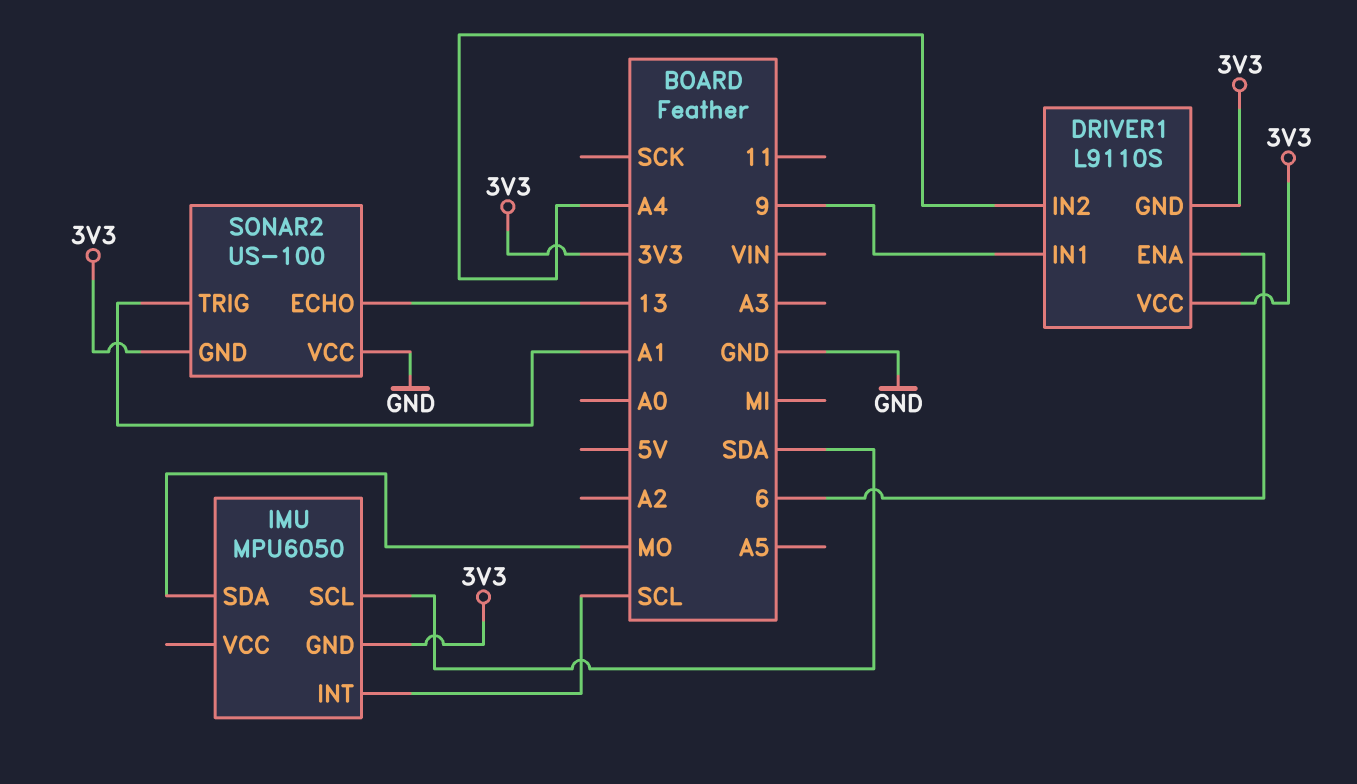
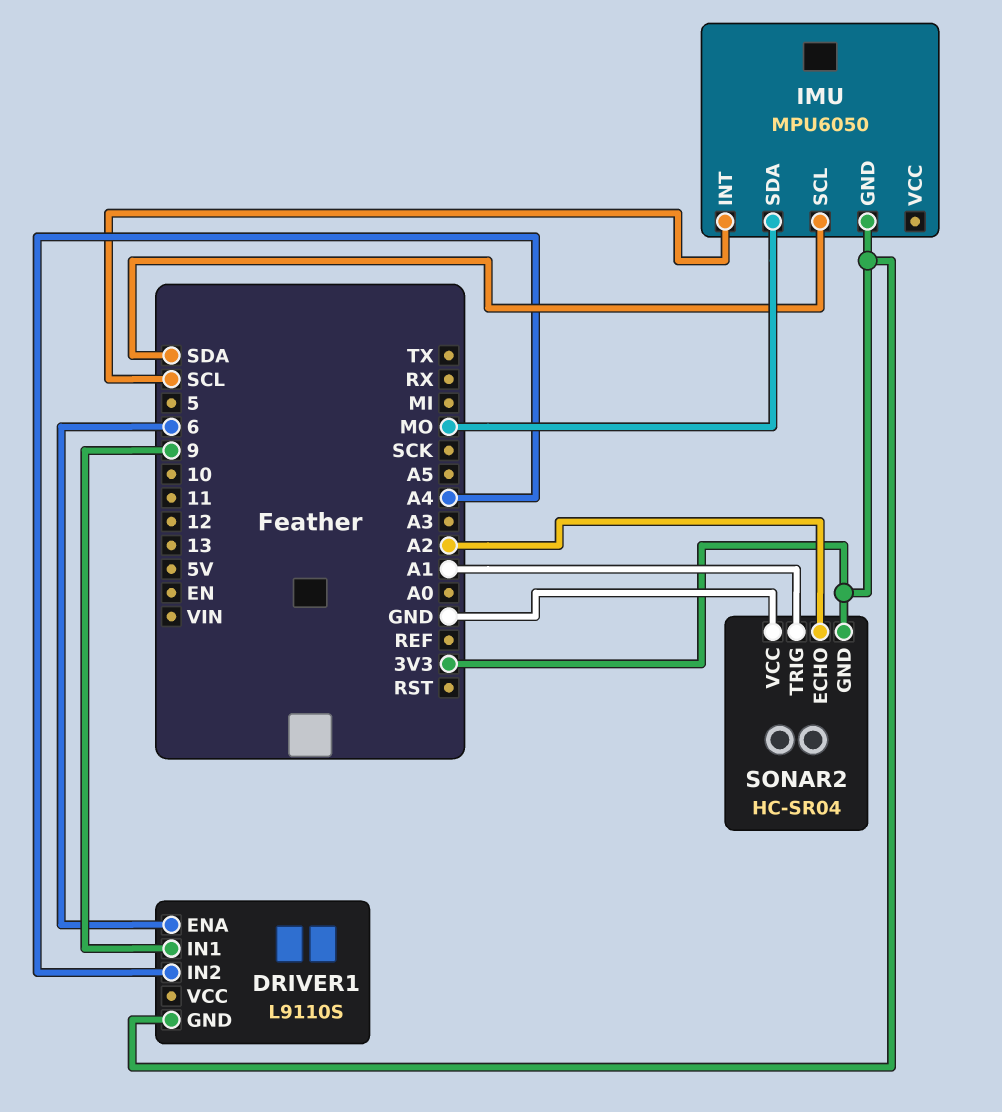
DRIVER1 pin VCC: 3V3 -> none
SONAR2: US-100 -> HC-SR04
SONAR2 pin ECHO: 13 -> A2

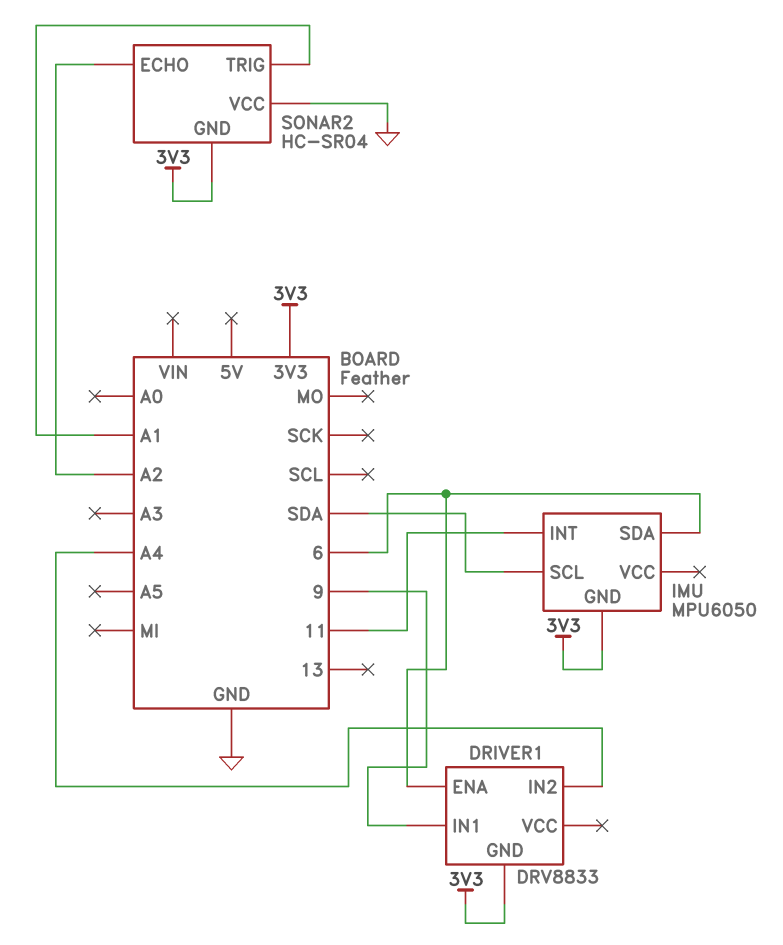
DRIVER1: L9110S -> DRV8833
IMU pin INT: SCL -> 11
IMU pin SDA: MO -> 6

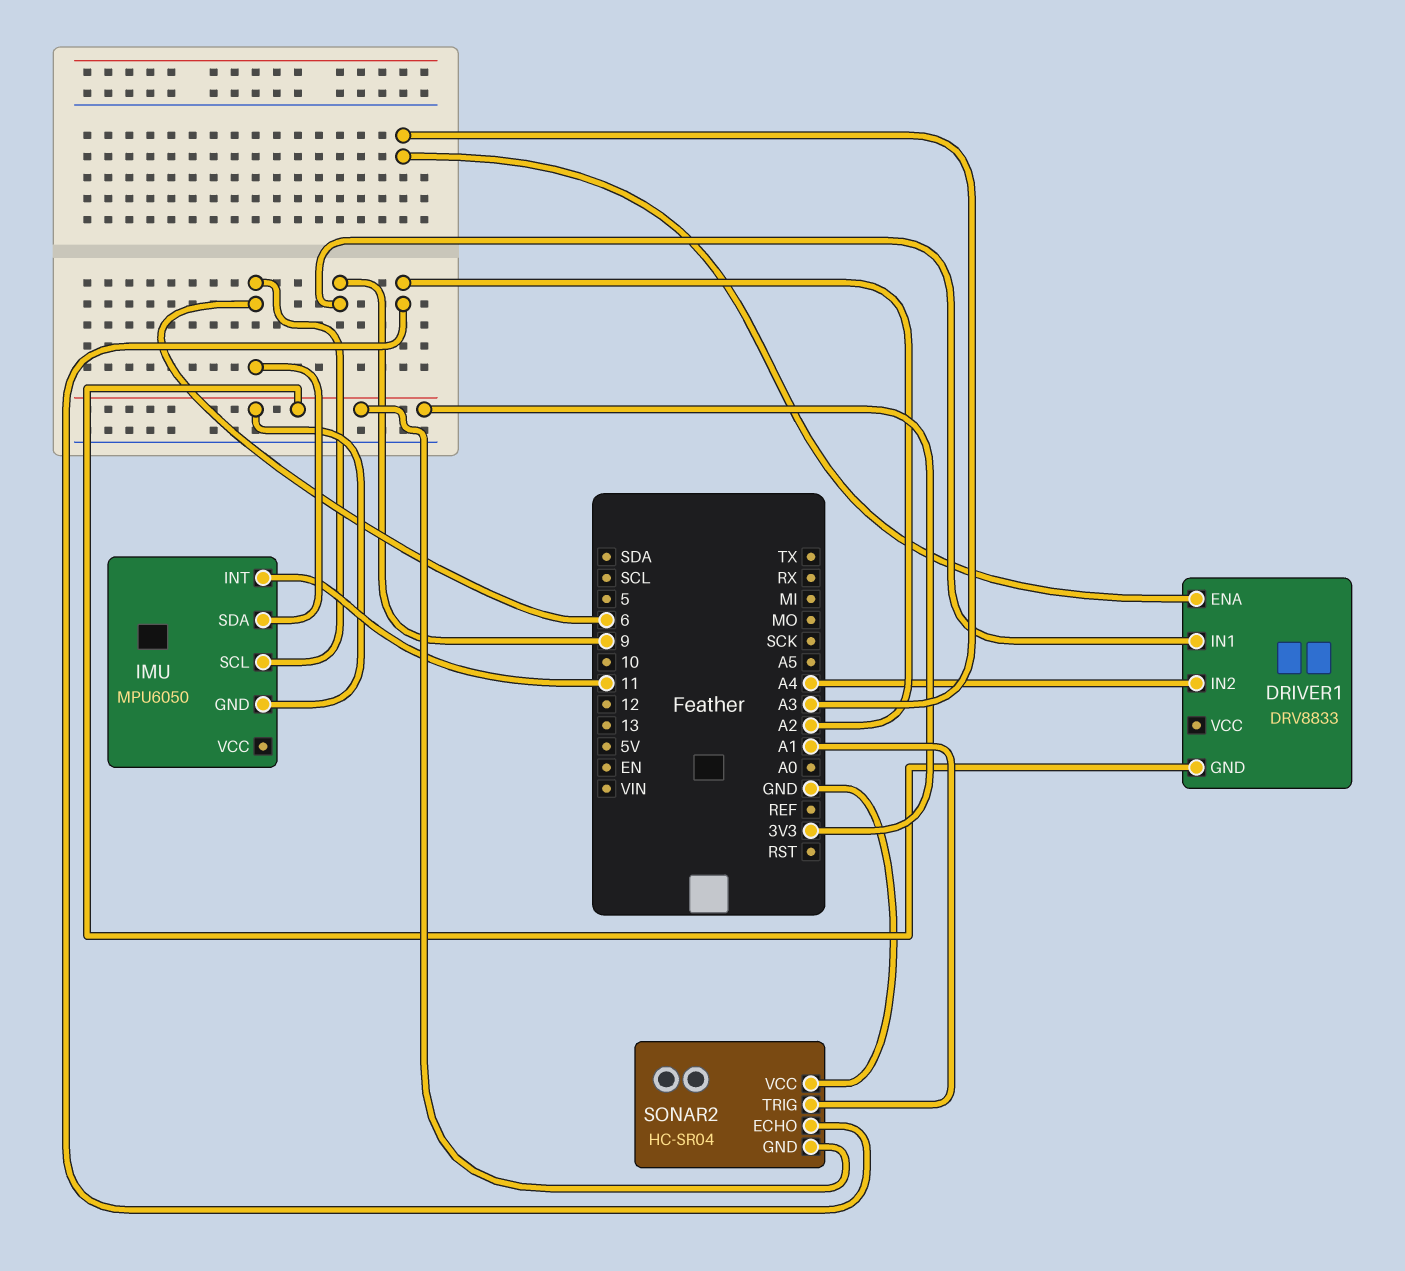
DRIVER1 pin ENA: 6 -> A3
IMU pin SCL: SDA -> 6

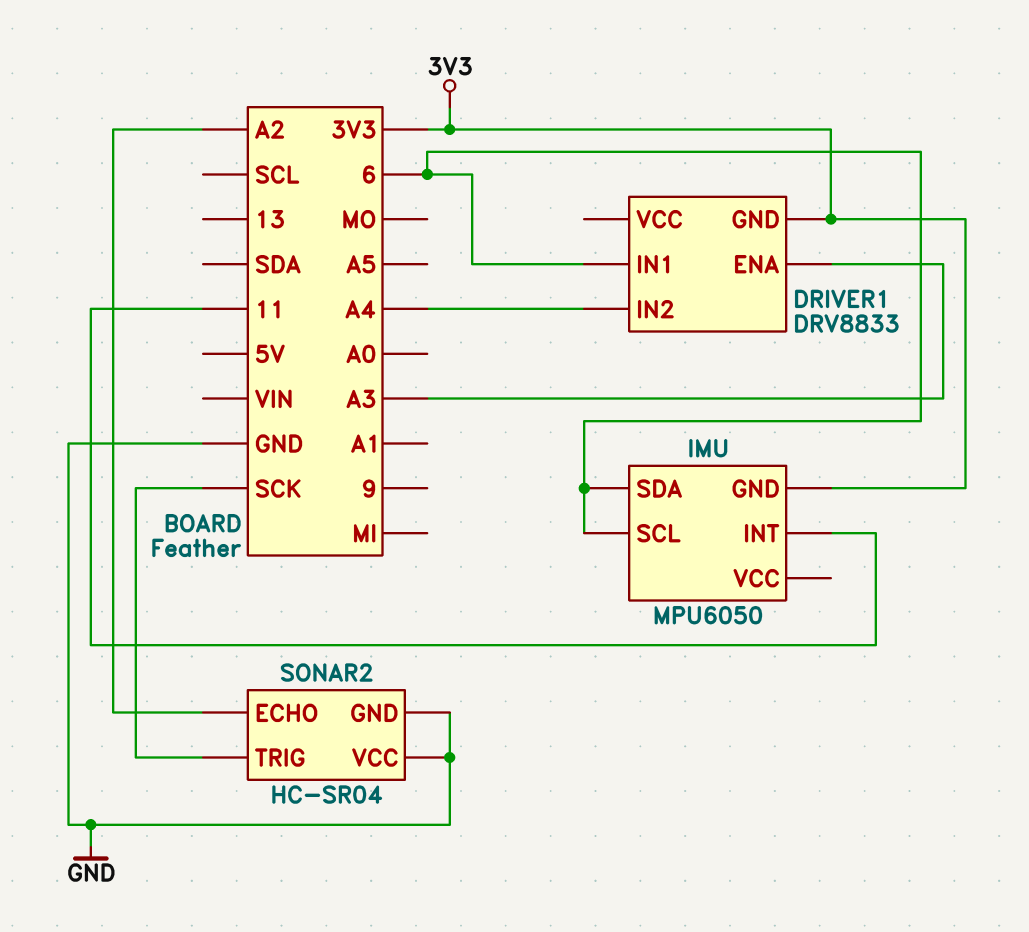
DRIVER1 pin IN1: 9 -> 6
SONAR2 pin GND: 3V3 -> GND
SONAR2 pin TRIG: A1 -> SCK

